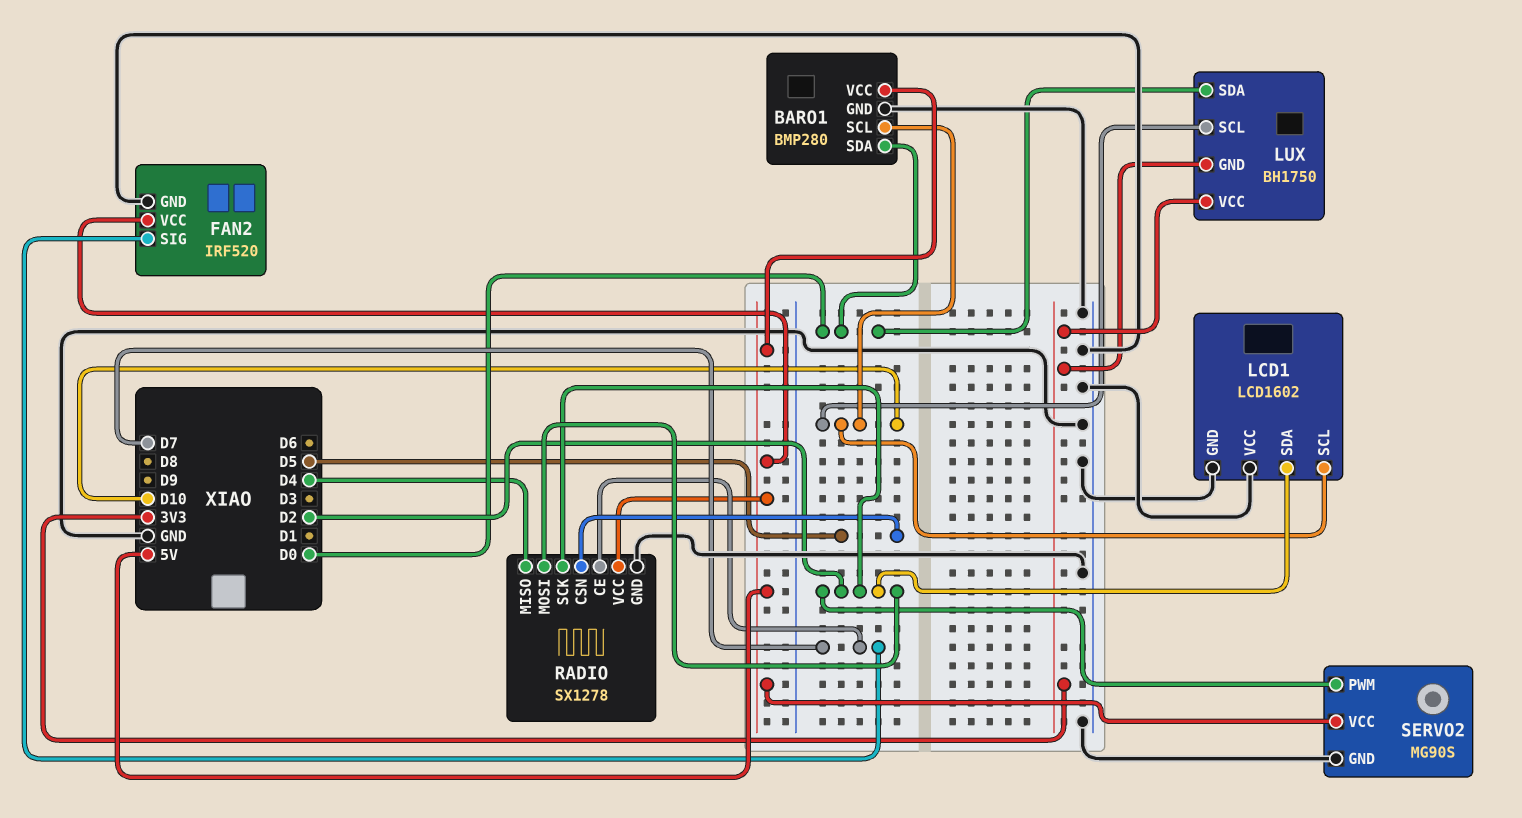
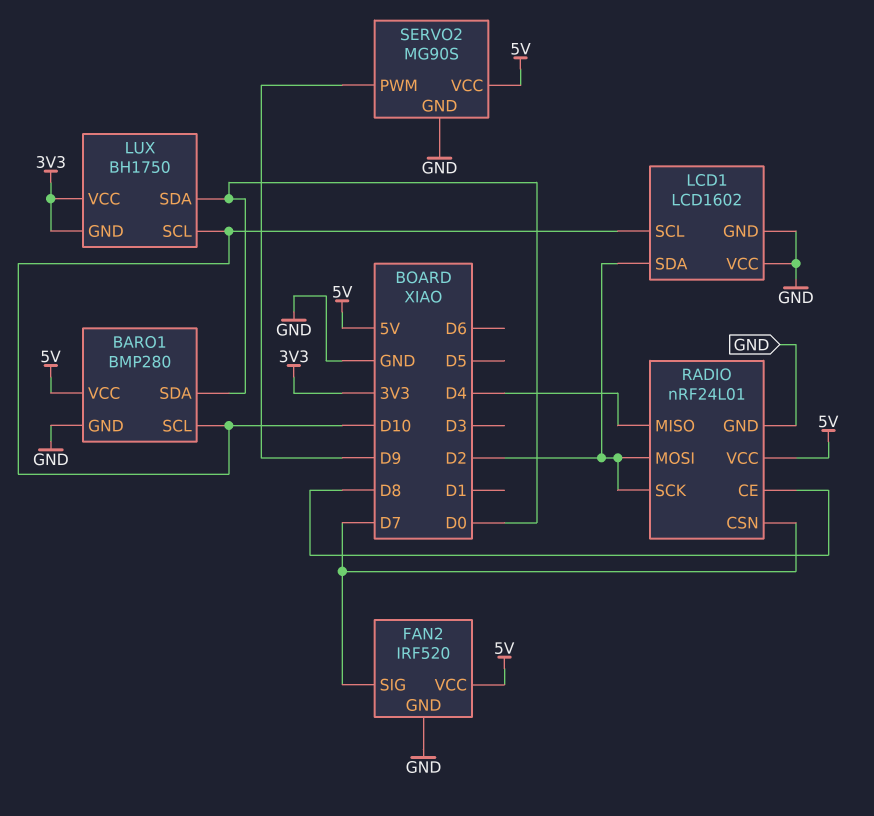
RADIO: SX1278 -> nRF24L01
RADIO pin CE: D7 -> D8
RADIO pin CSN: D5 -> D7
SERVO2 pin PWM: D2 -> D9

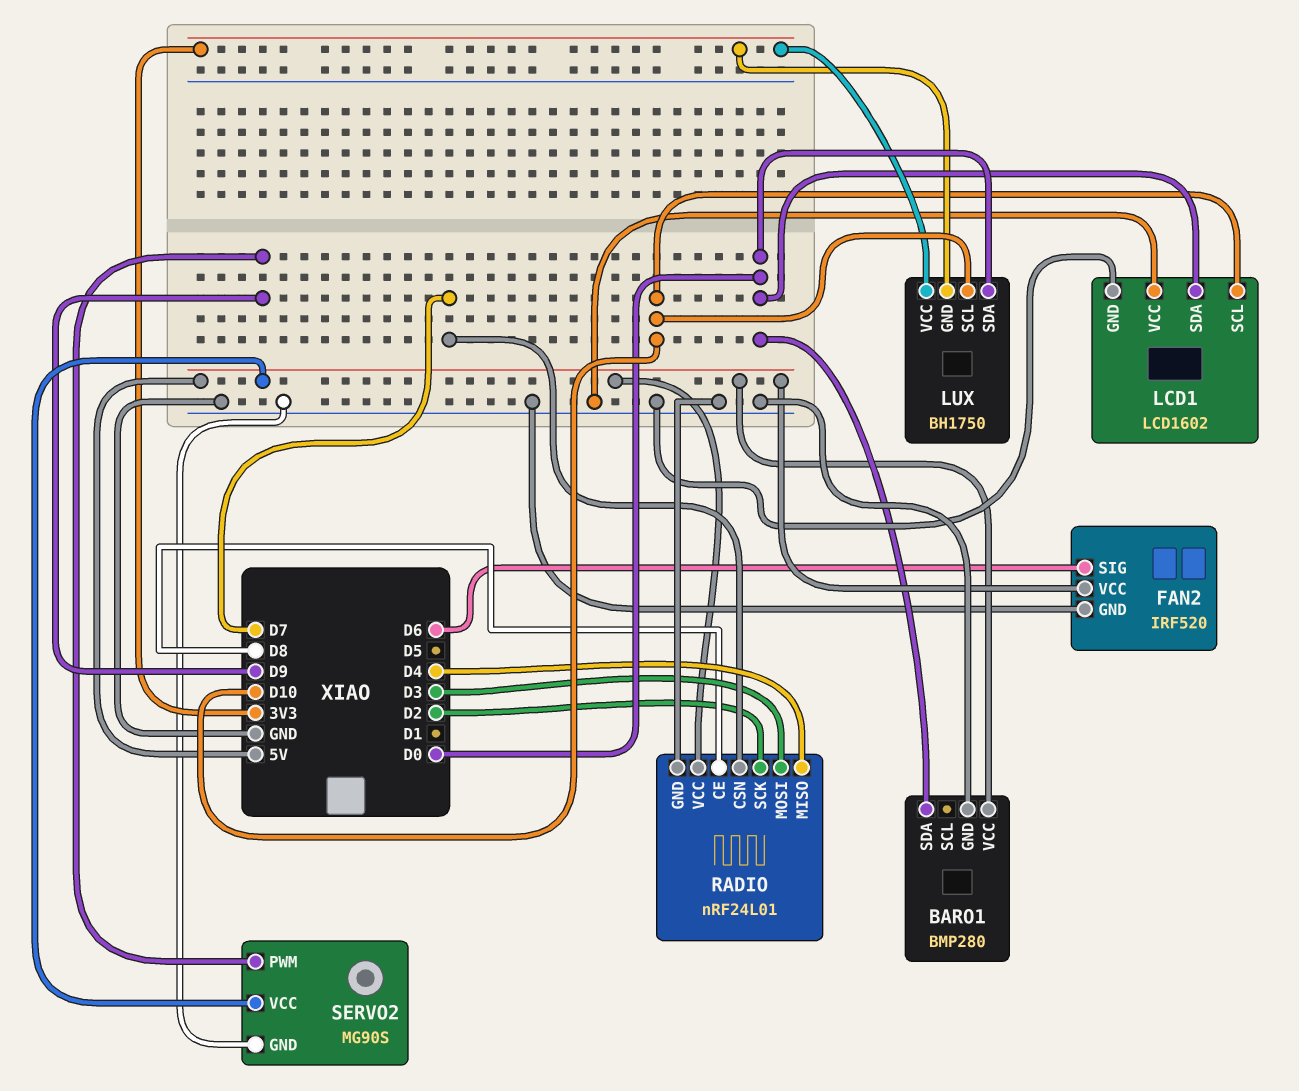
BARO1 pin SCL: D10 -> none
FAN2 pin SIG: D7 -> D6
LCD1 pin SDA: D2 -> D0
RADIO pin MOSI: D2 -> D3

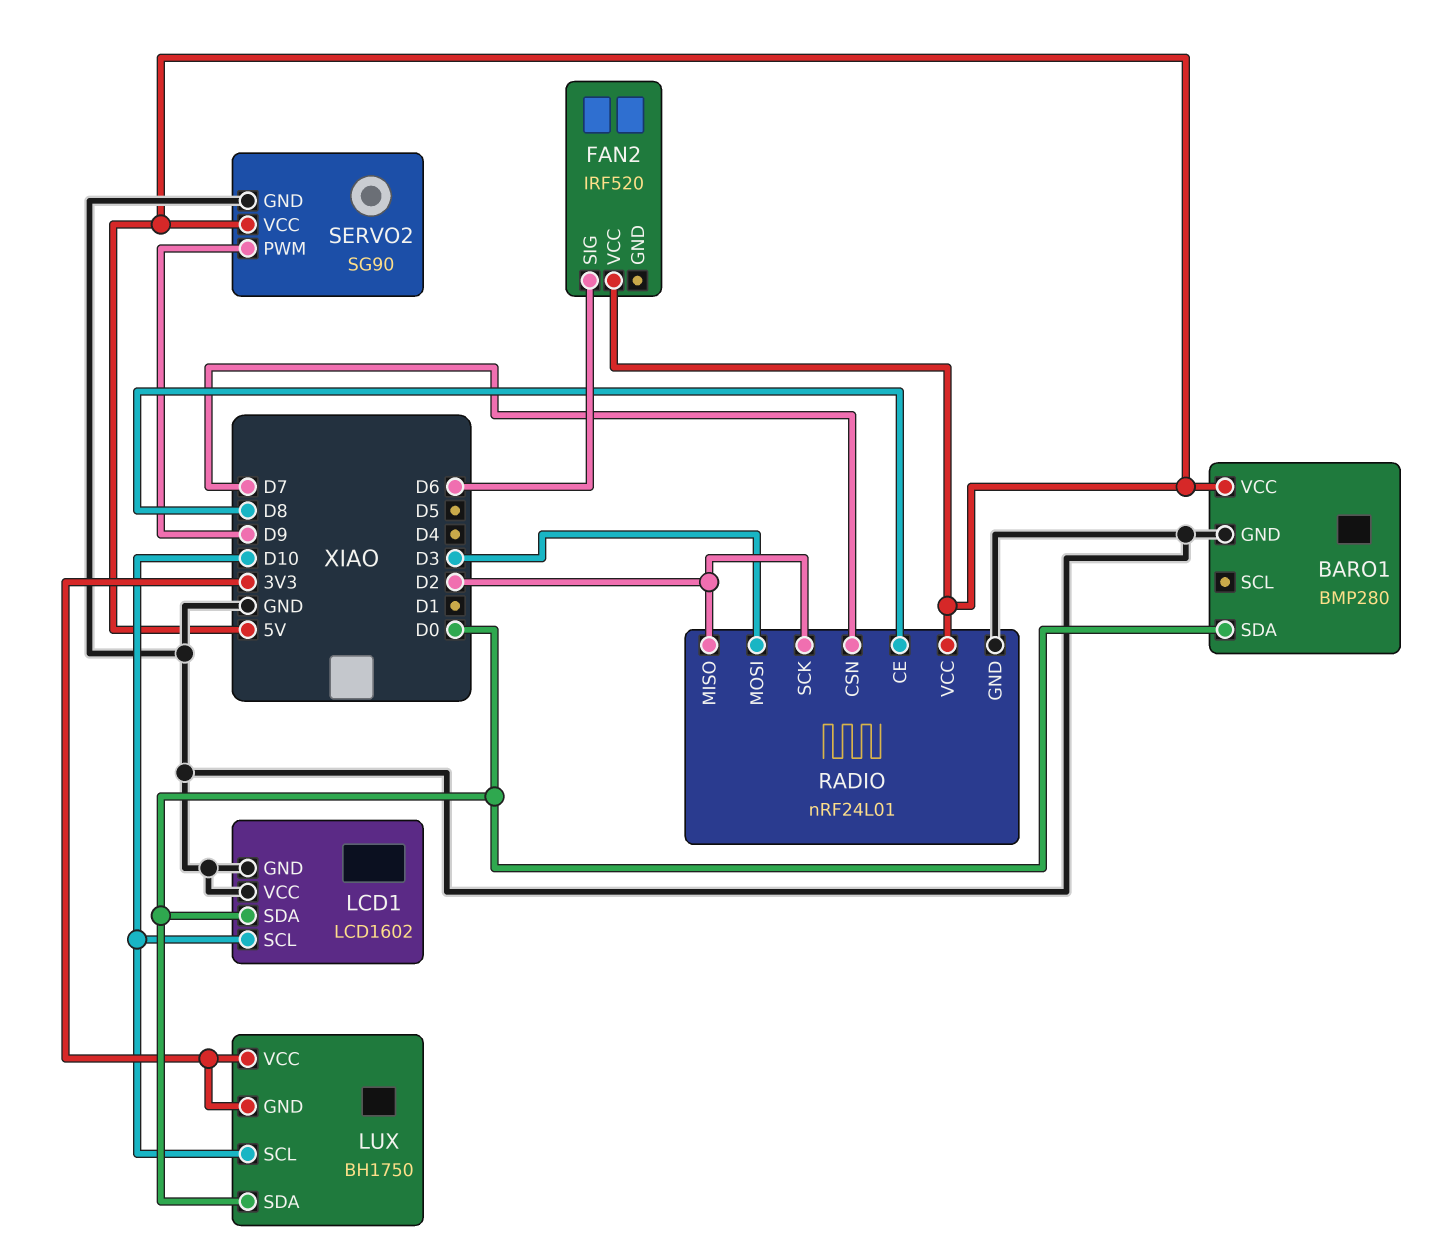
FAN2 pin GND: GND -> none
RADIO pin MISO: D4 -> D2
SERVO2: MG90S -> SG90

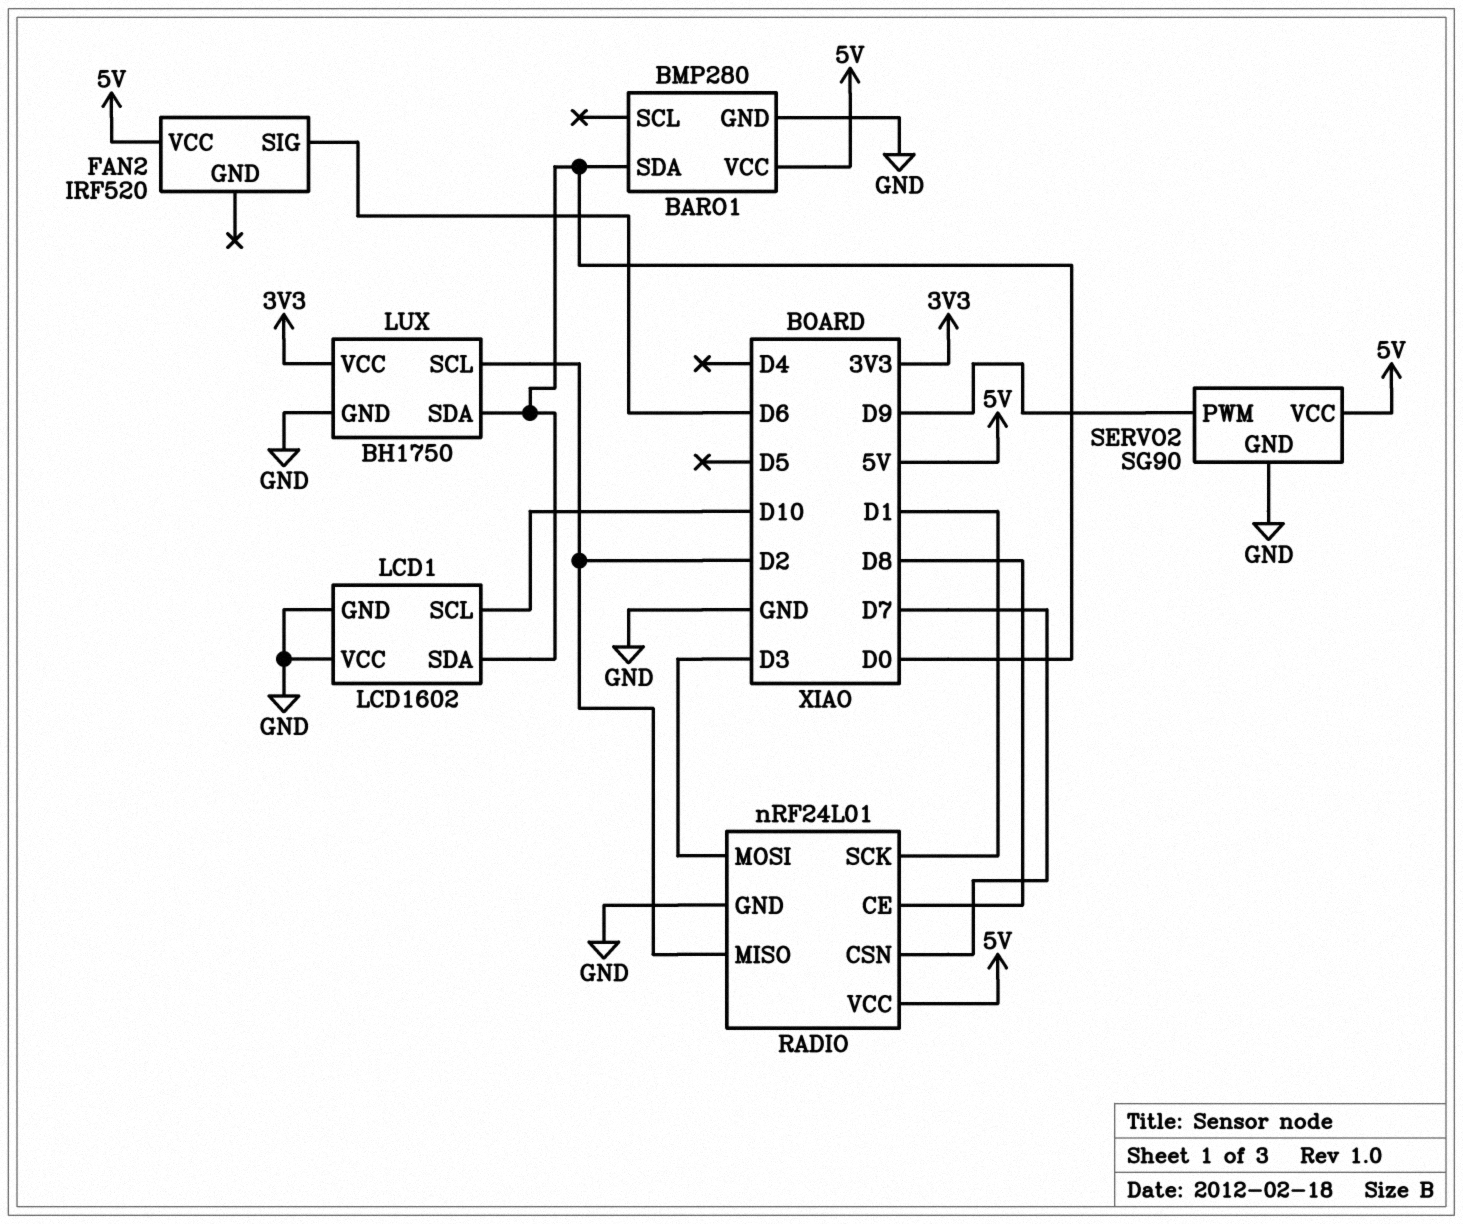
LUX pin GND: 3V3 -> GND
LUX pin SCL: D10 -> D2
RADIO pin SCK: D2 -> D1

